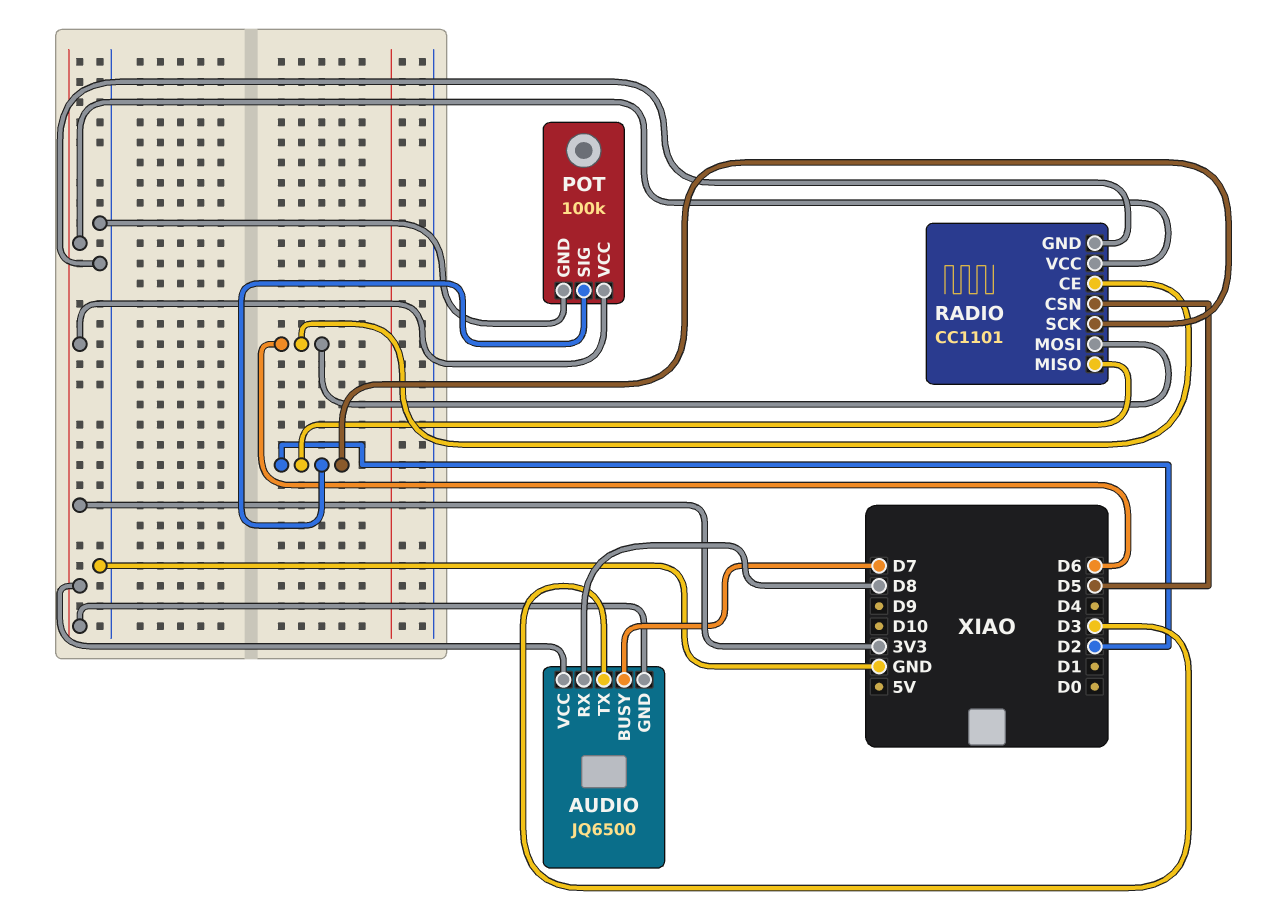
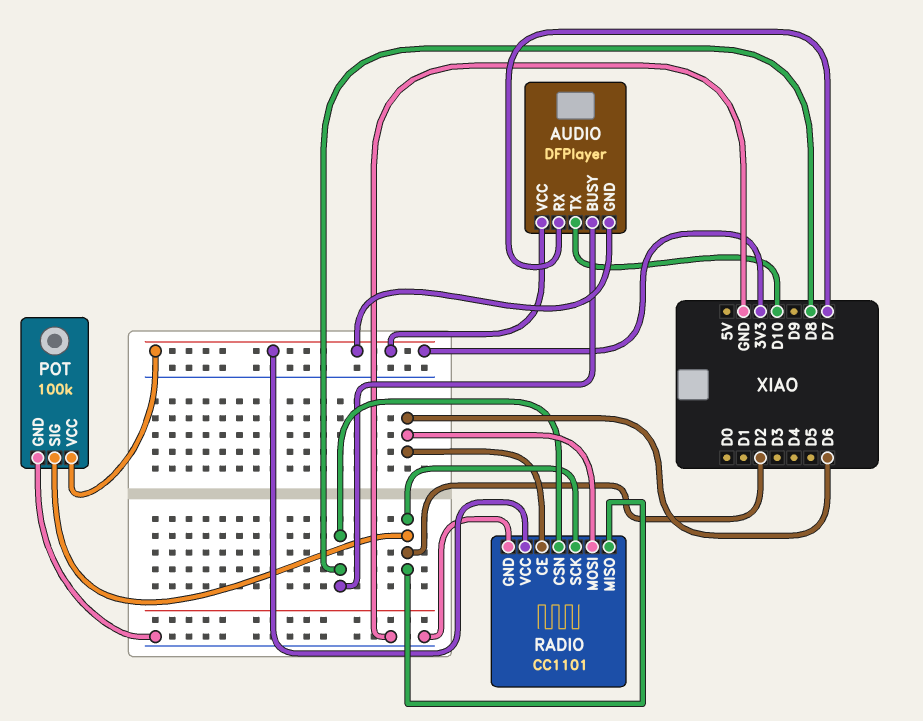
AUDIO: JQ6500 -> DFPlayer
AUDIO pin BUSY: D7 -> D8
AUDIO pin RX: D8 -> D7
AUDIO pin TX: D3 -> D10
RADIO pin CSN: D5 -> D8

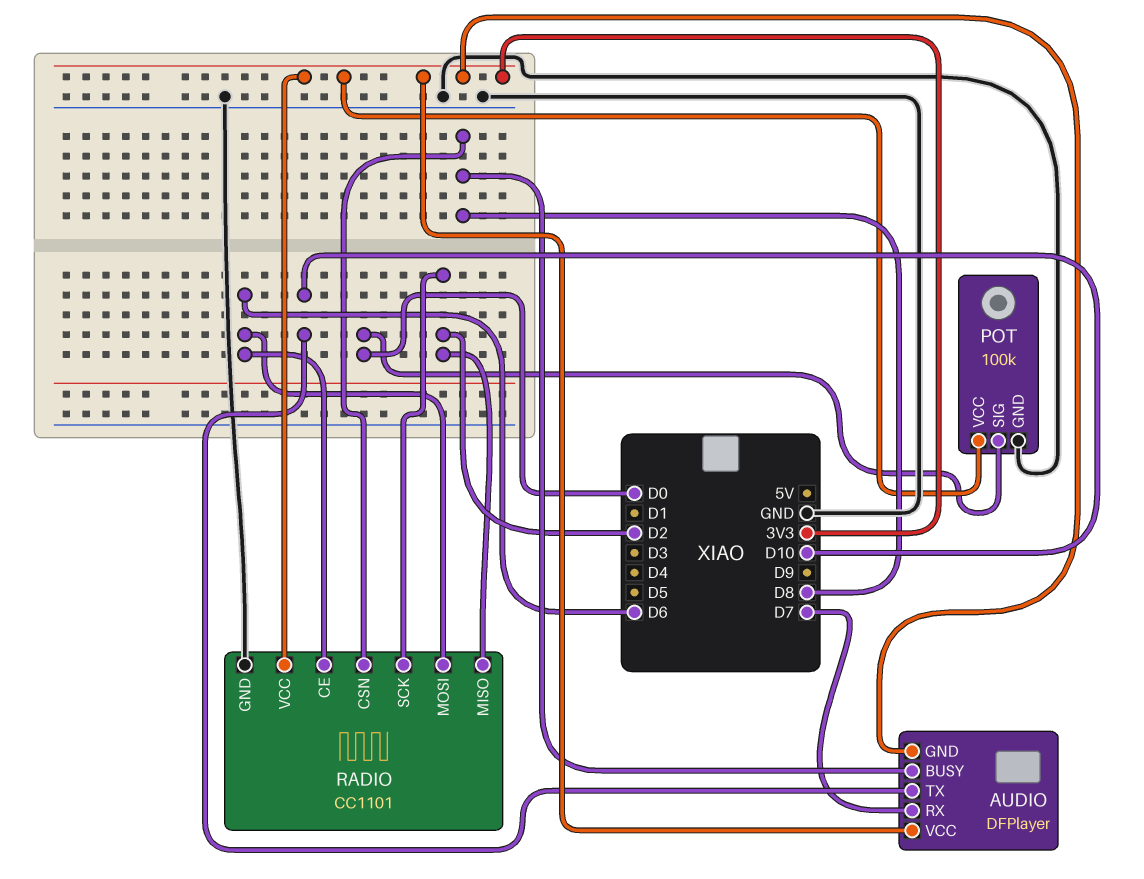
POT pin SIG: D2 -> D0

